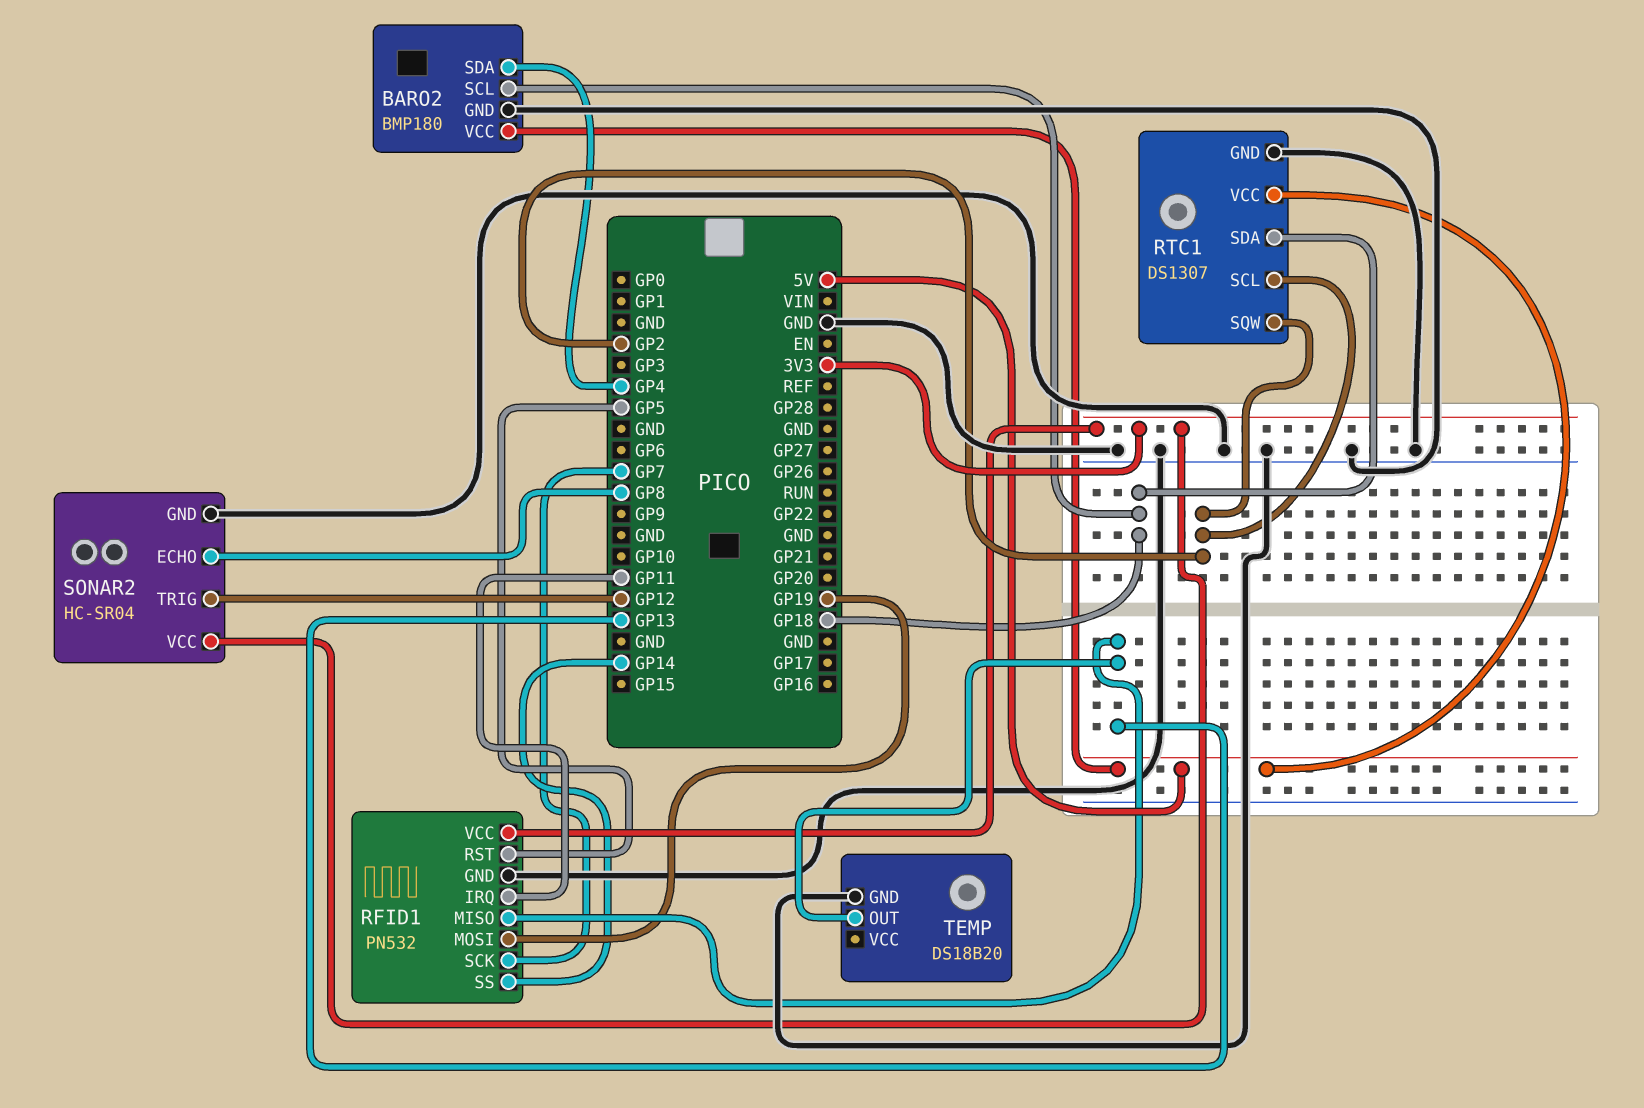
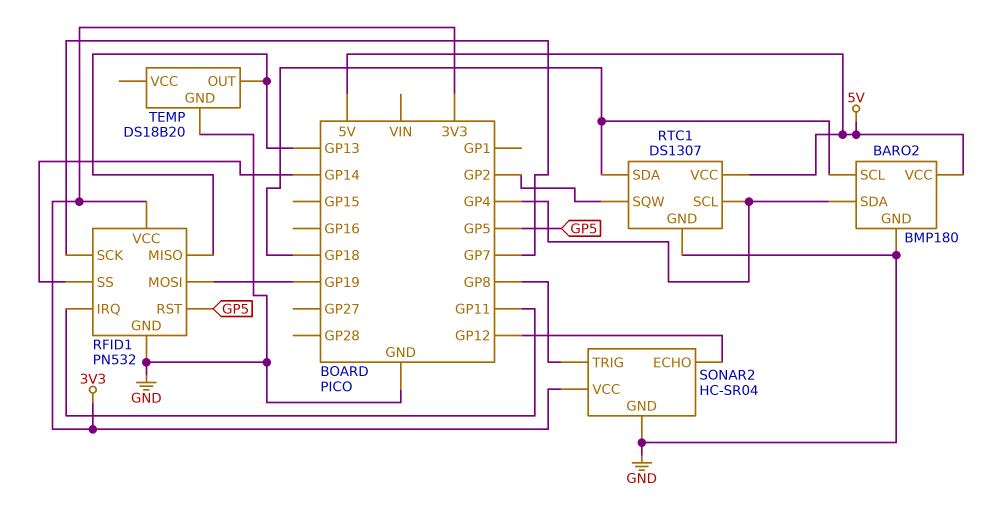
RTC1 pin SCL: GP2 -> GP4
SONAR2 pin ECHO: GP8 -> GP12
SONAR2 pin TRIG: GP12 -> GP8

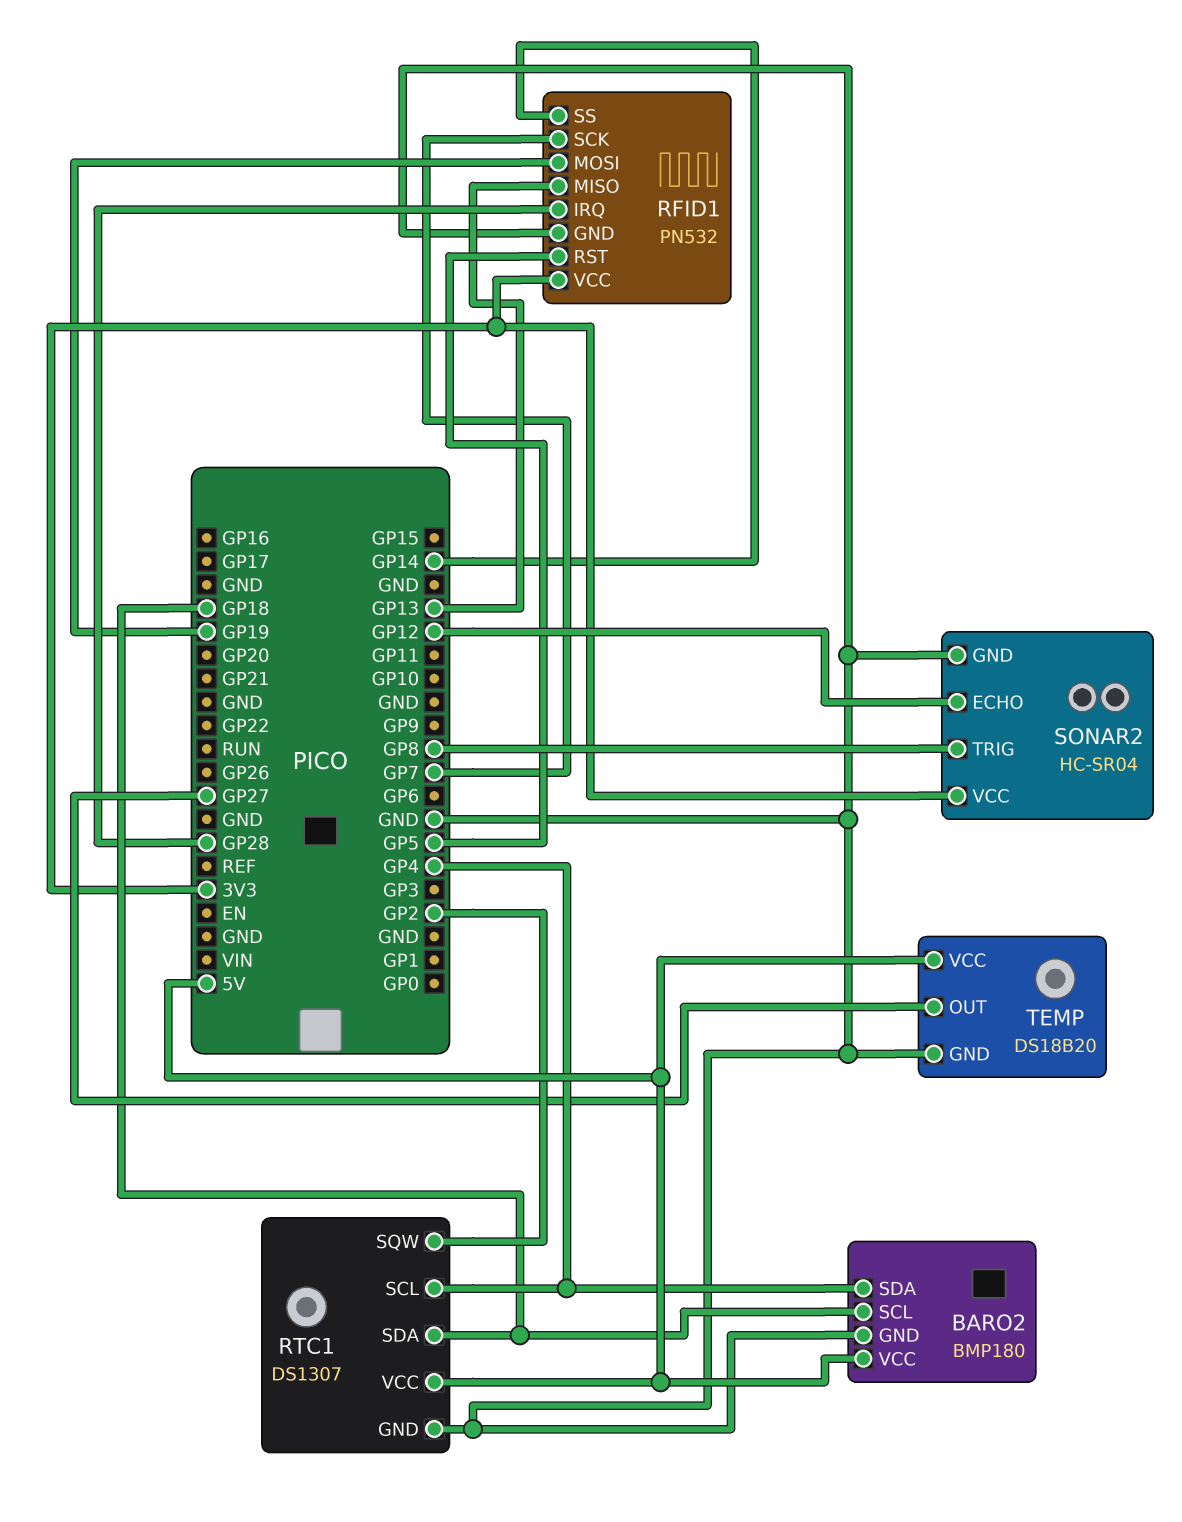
RFID1 pin IRQ: GP11 -> GP28
TEMP pin OUT: GP13 -> GP27
TEMP pin VCC: none -> 5V

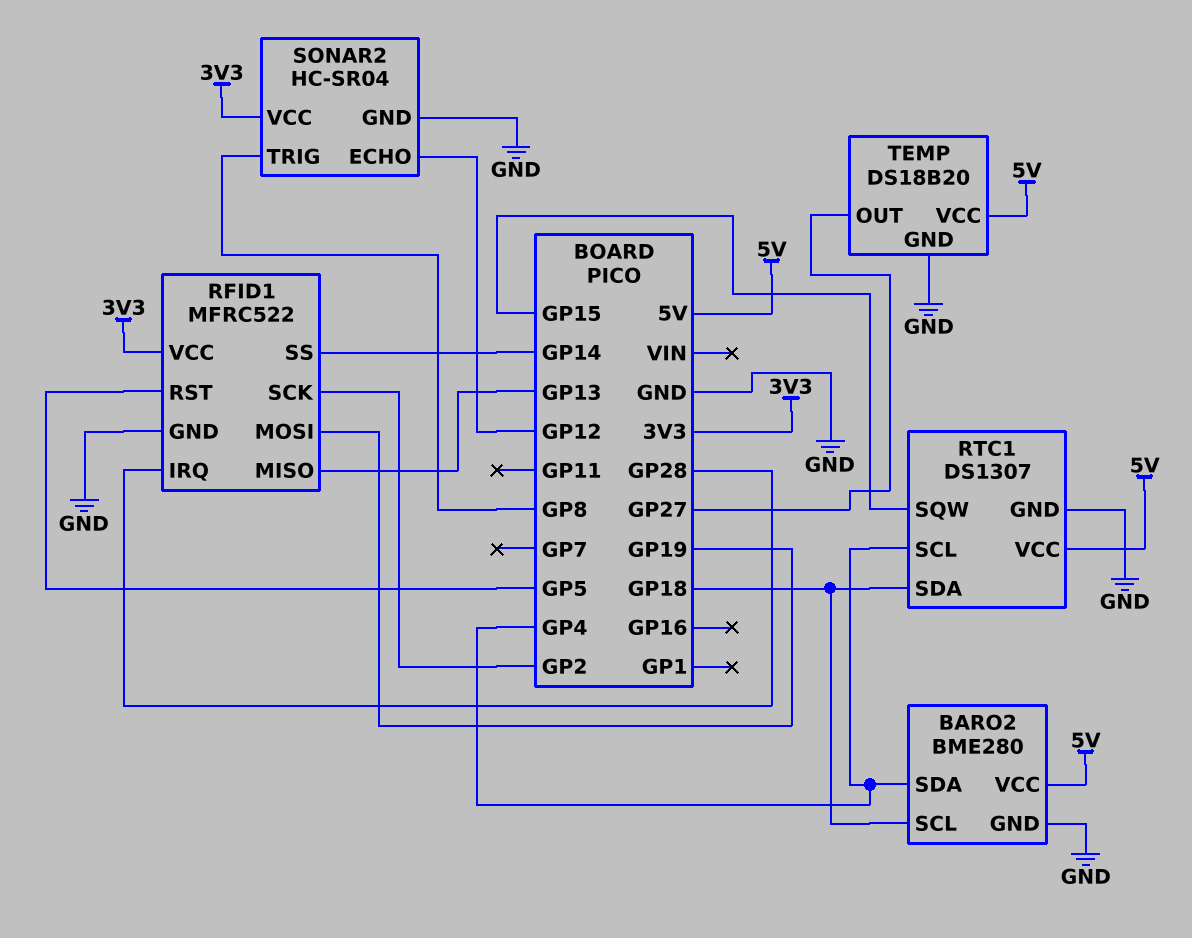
BARO2: BMP180 -> BME280
RFID1: PN532 -> MFRC522
RFID1 pin SCK: GP7 -> GP2
RTC1 pin SQW: GP2 -> GP15

